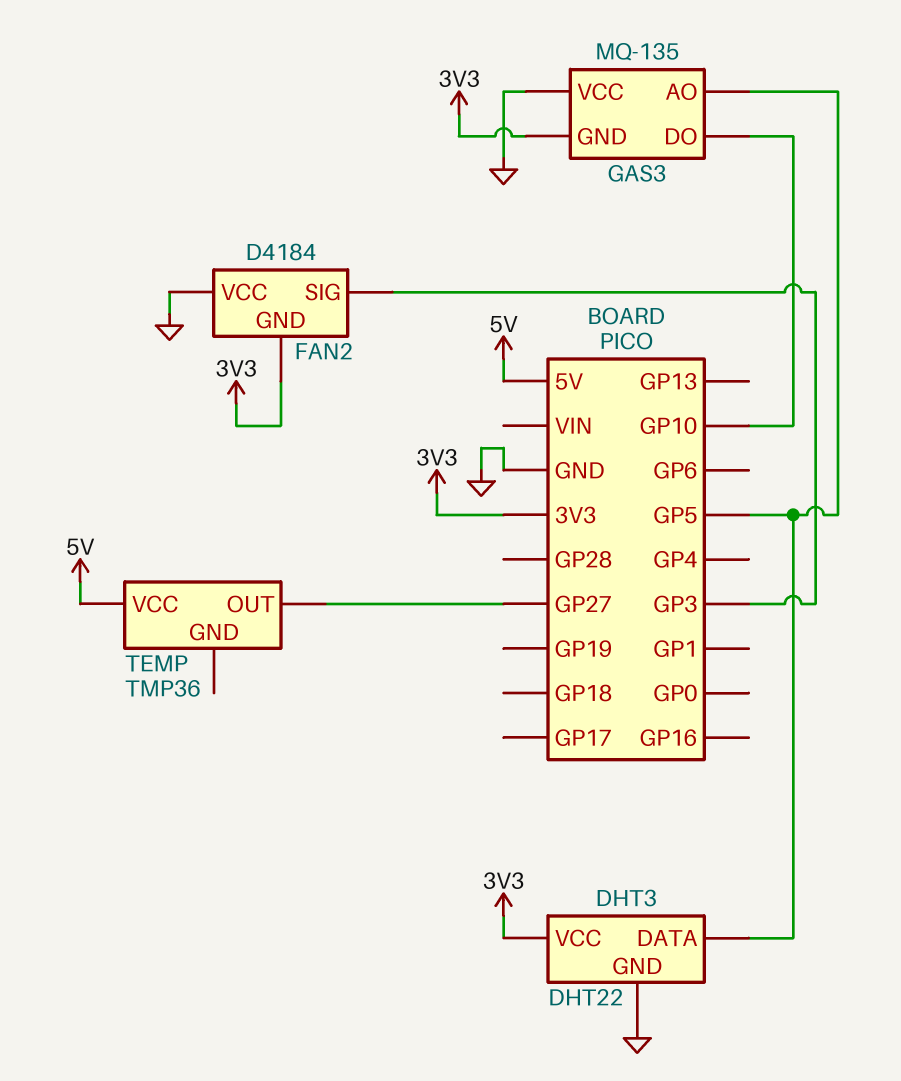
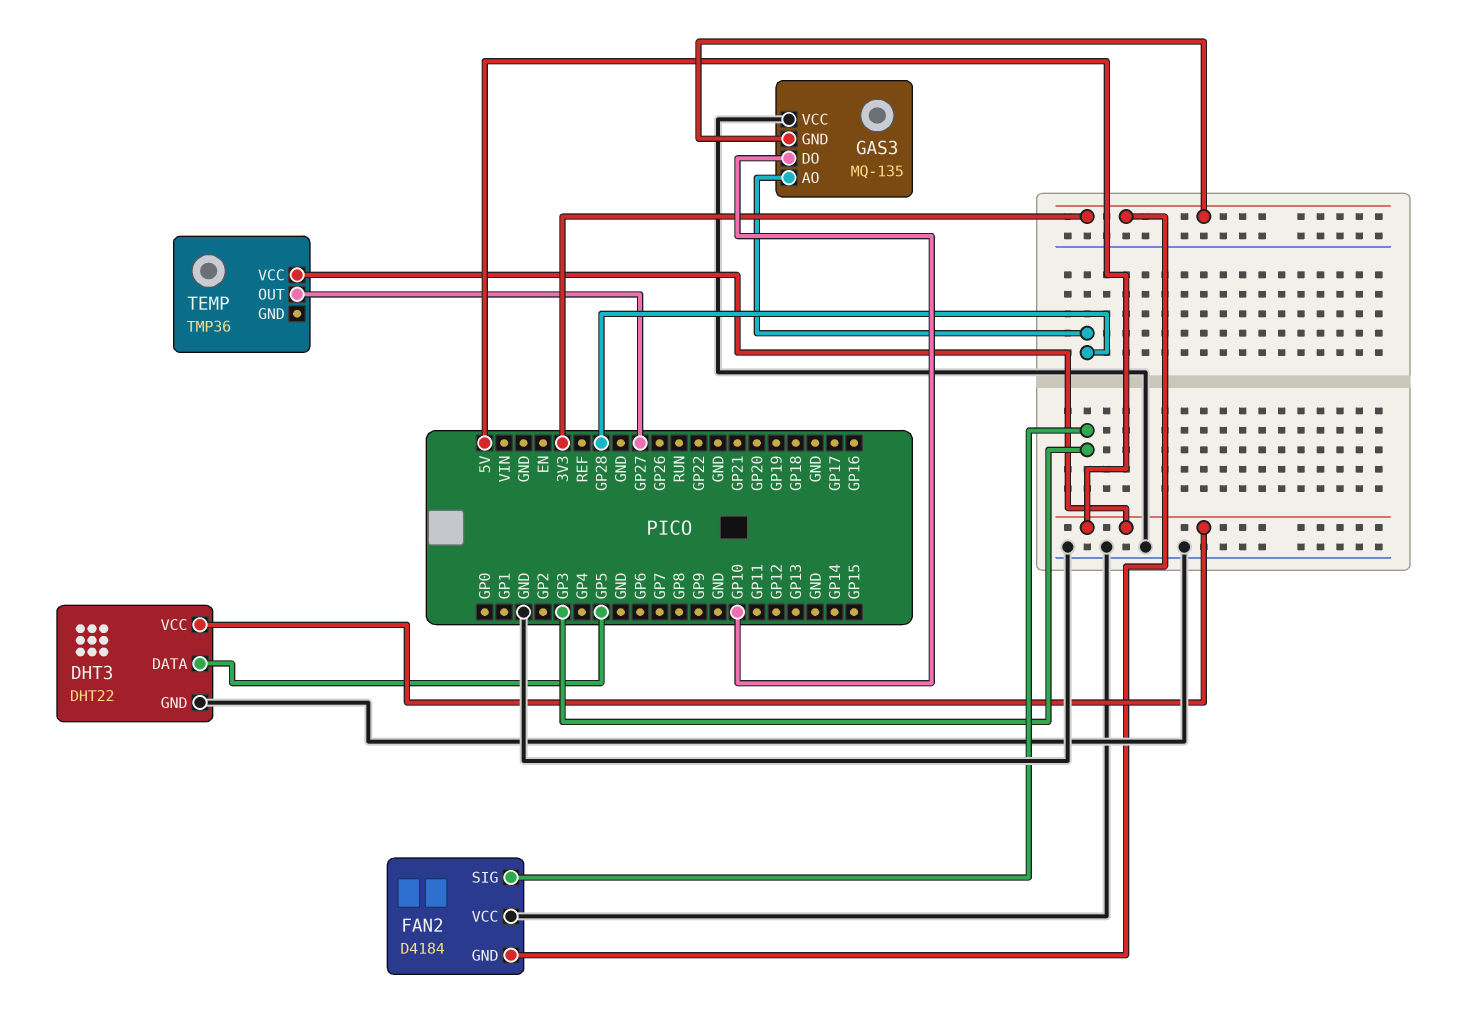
DHT3 pin VCC: 3V3 -> 5V
GAS3 pin AO: GP5 -> GP28

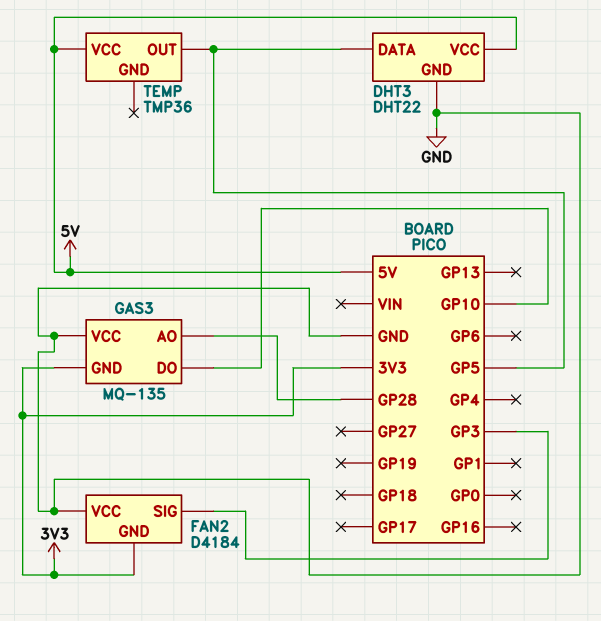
TEMP pin OUT: GP27 -> GP5

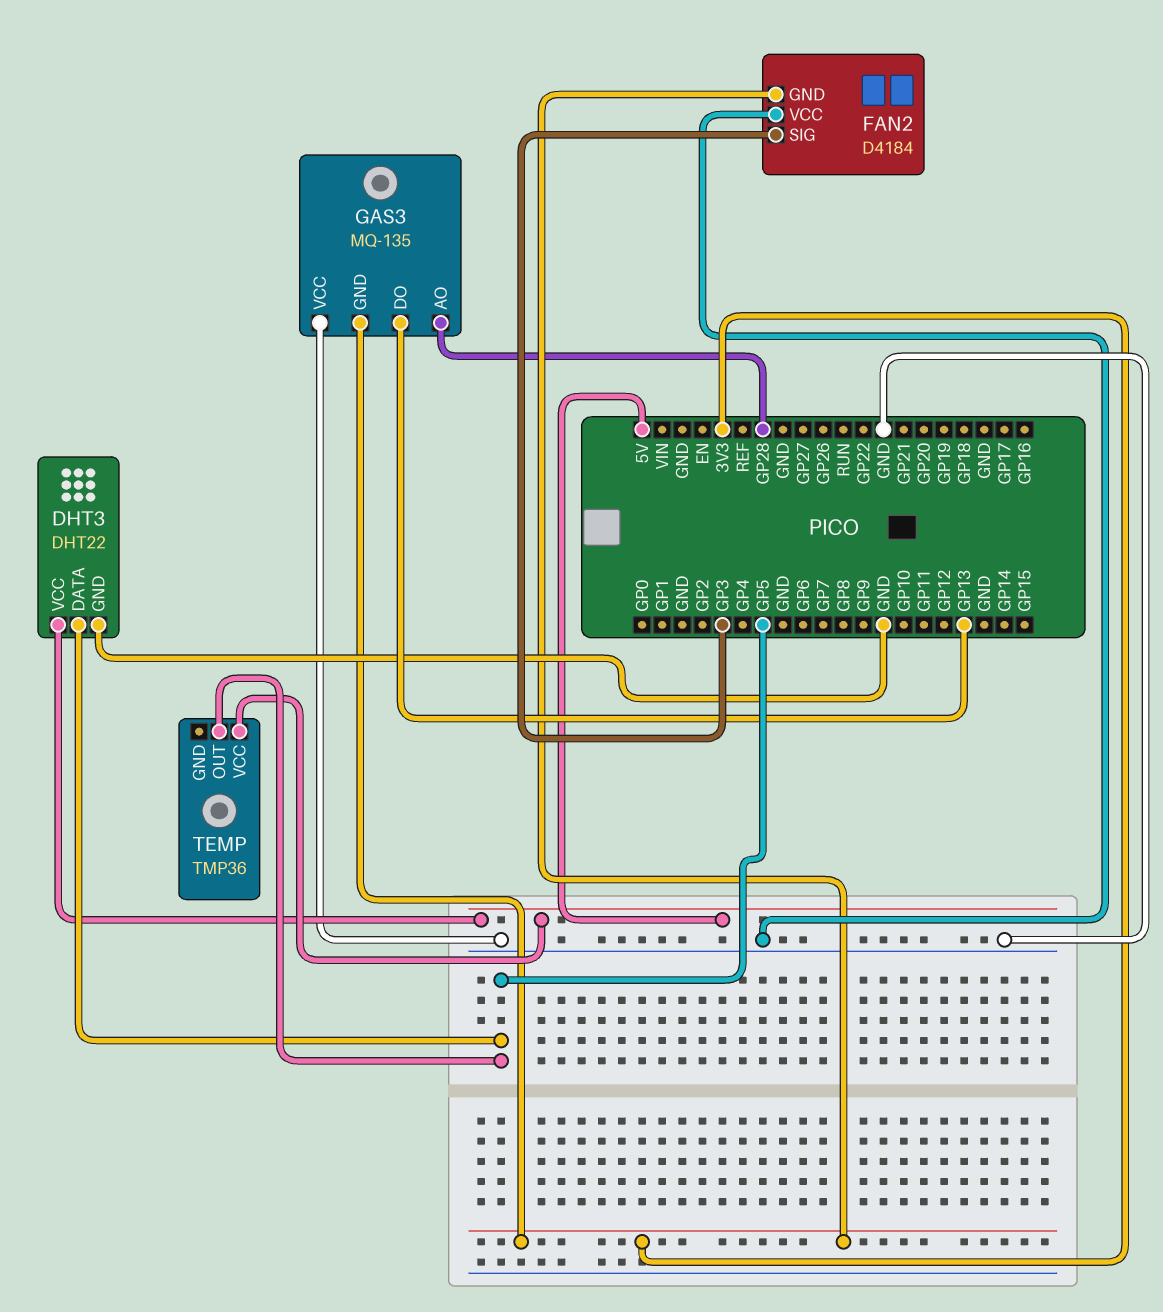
GAS3 pin DO: GP10 -> GP13

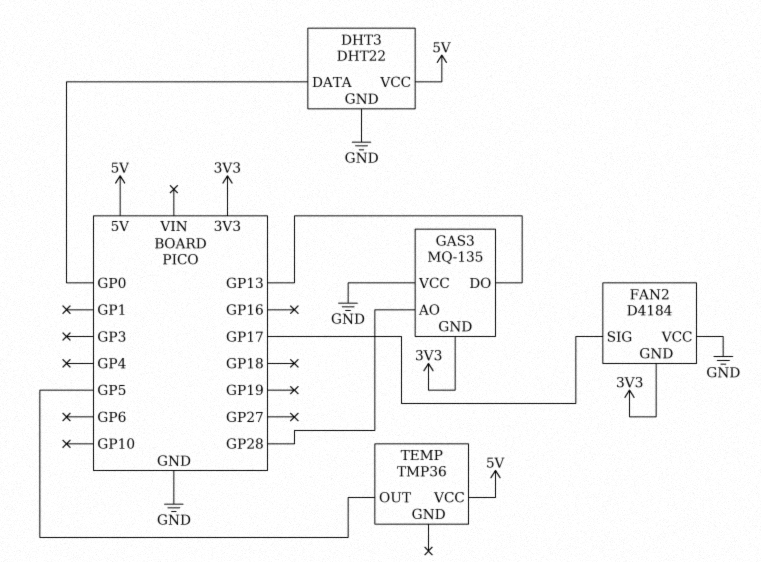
DHT3 pin DATA: GP5 -> GP0
FAN2 pin SIG: GP3 -> GP17

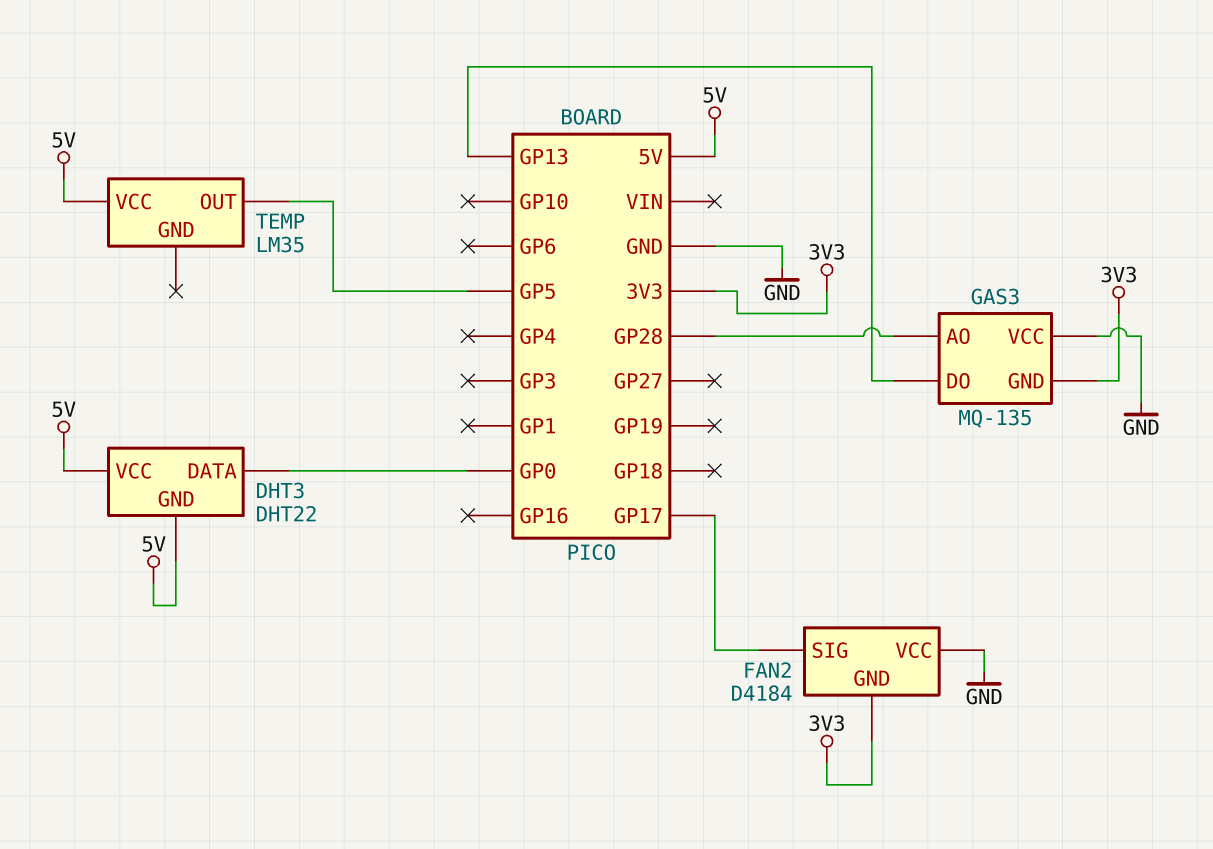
DHT3 pin GND: GND -> 5V
TEMP: TMP36 -> LM35

